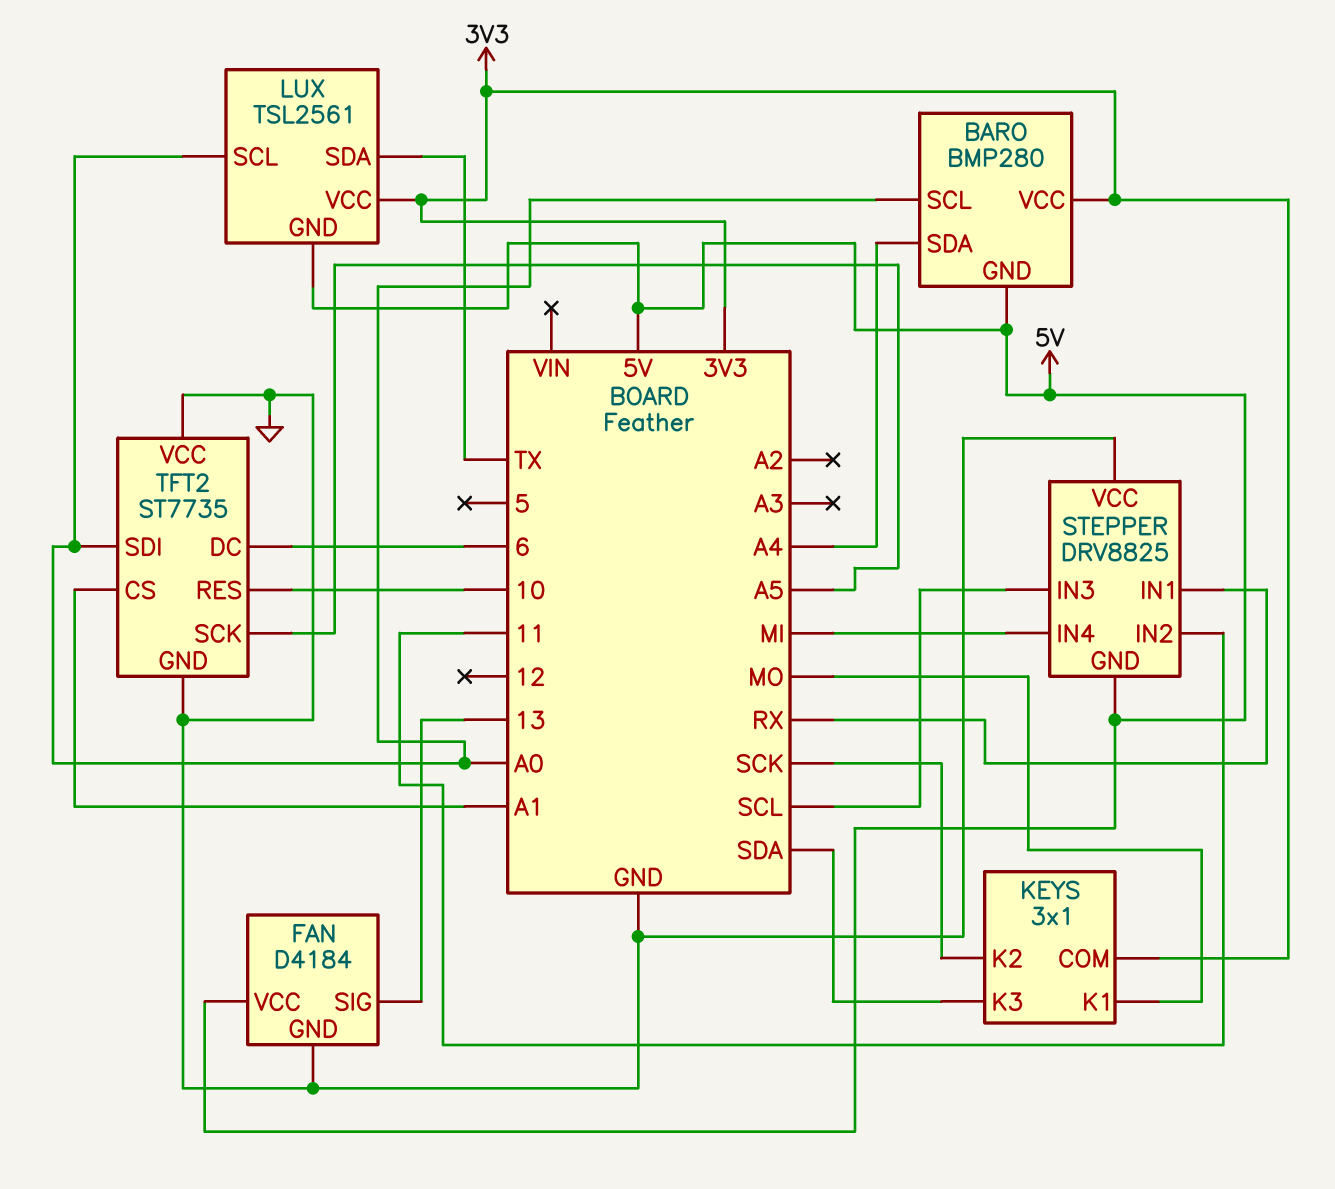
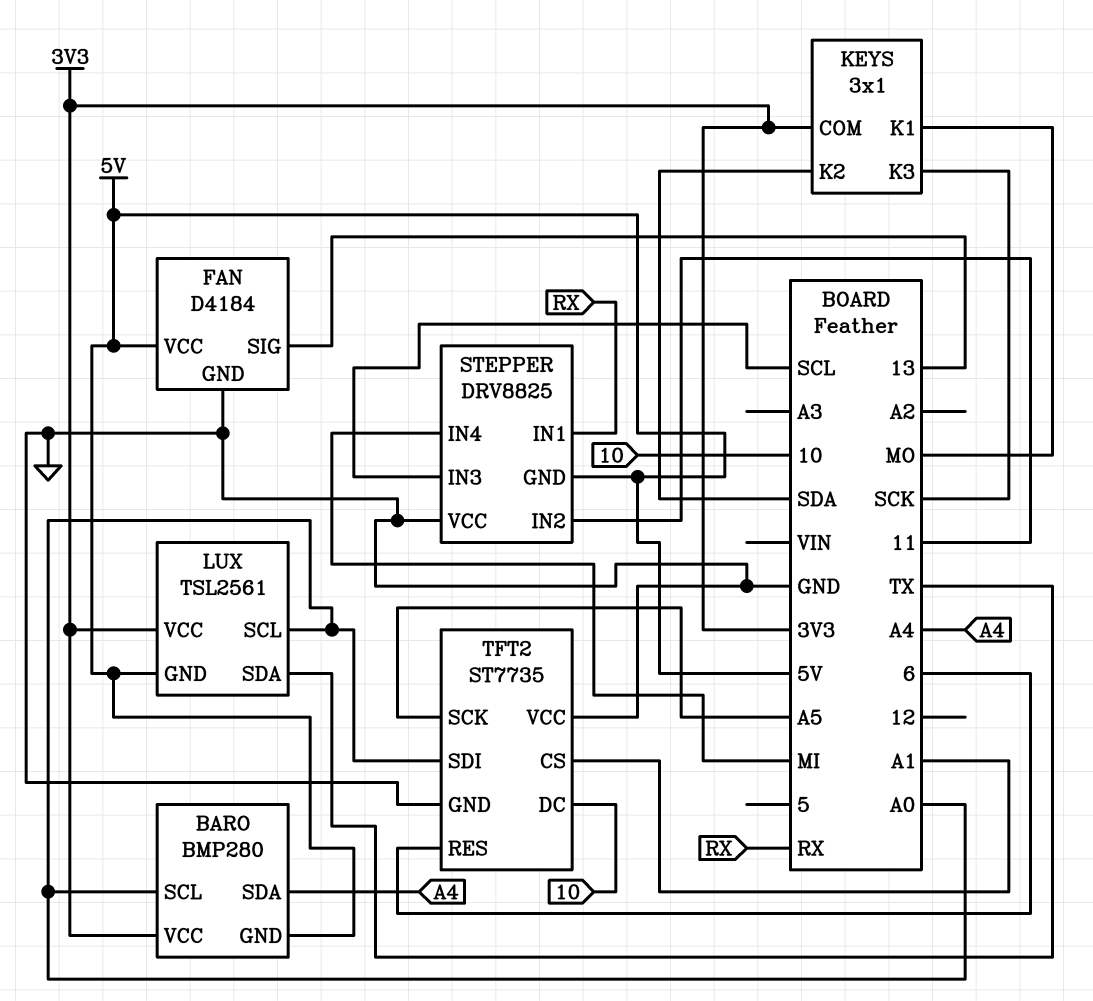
KEYS pin K2: SCK -> SDA
KEYS pin K3: SDA -> SCK
TFT2 pin DC: 6 -> 10
TFT2 pin RES: 10 -> 6

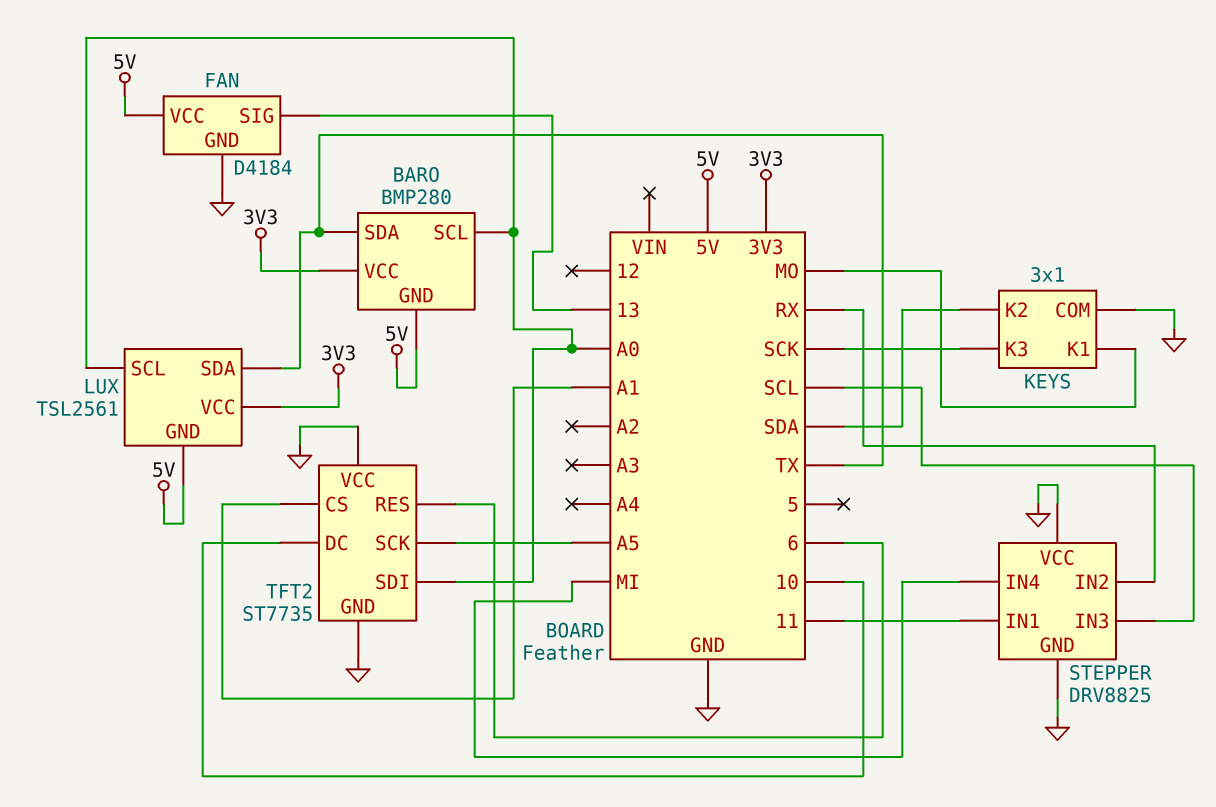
BARO pin SDA: A4 -> TX
KEYS pin COM: 3V3 -> GND
STEPPER pin GND: 5V -> GND
STEPPER pin IN1: RX -> 11
STEPPER pin IN2: 11 -> RX

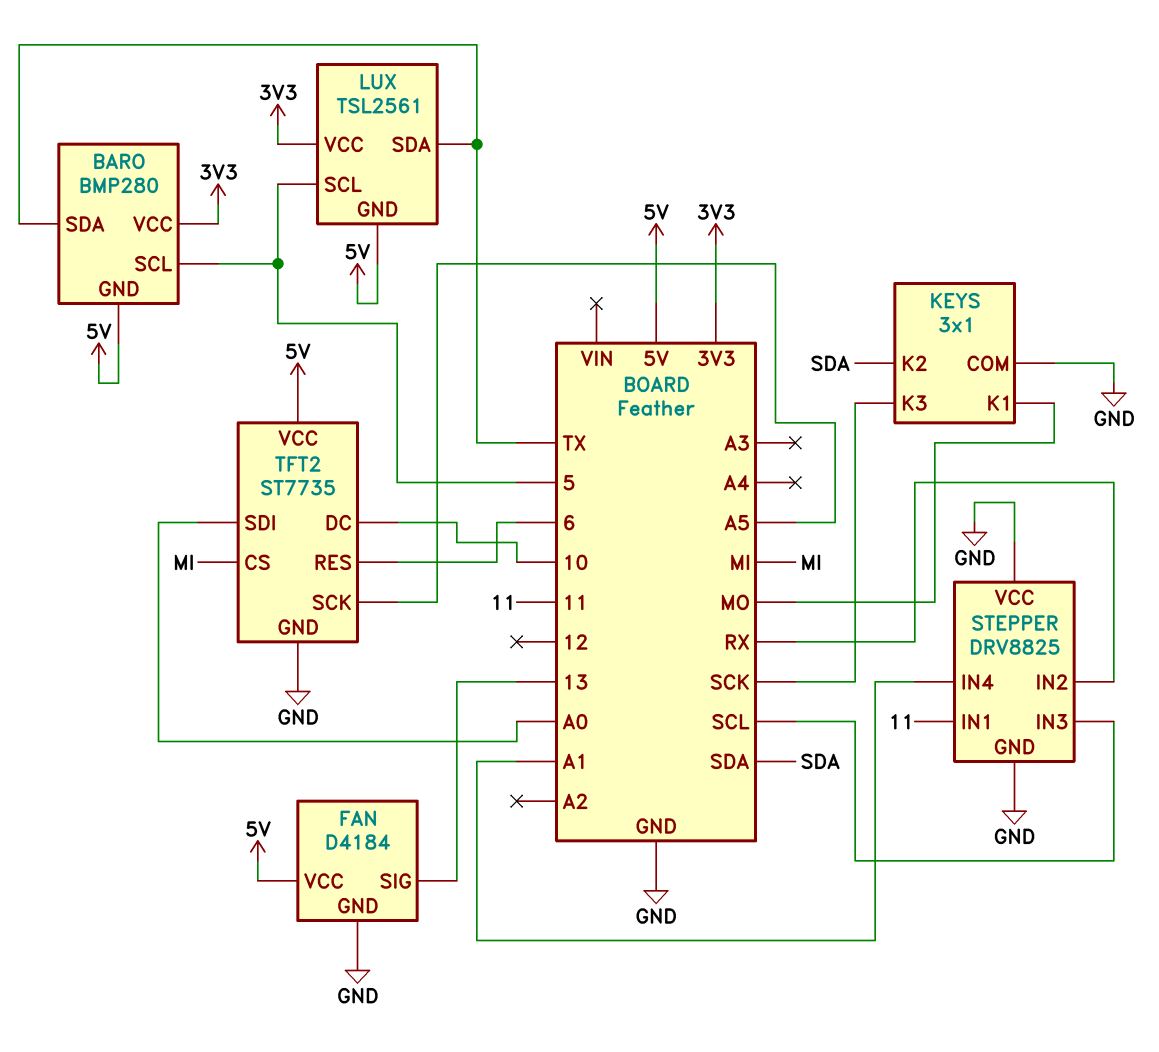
BARO pin SCL: A0 -> 5
LUX pin SCL: A0 -> 5
STEPPER pin IN4: MI -> A1
TFT2 pin CS: A1 -> MI
TFT2 pin VCC: GND -> 5V

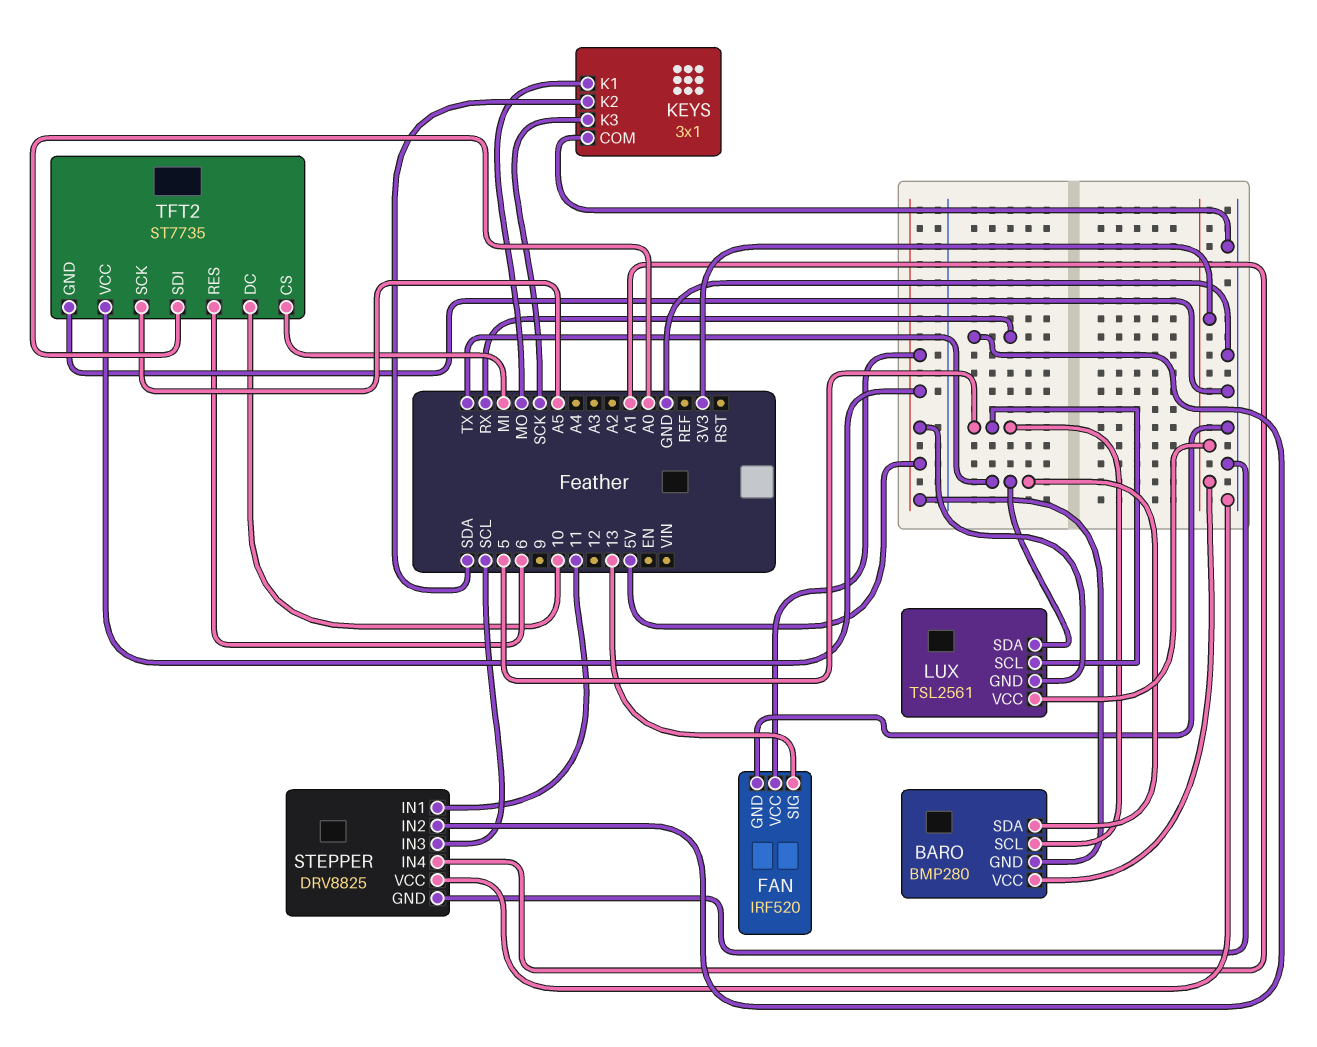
FAN: D4184 -> IRF520

